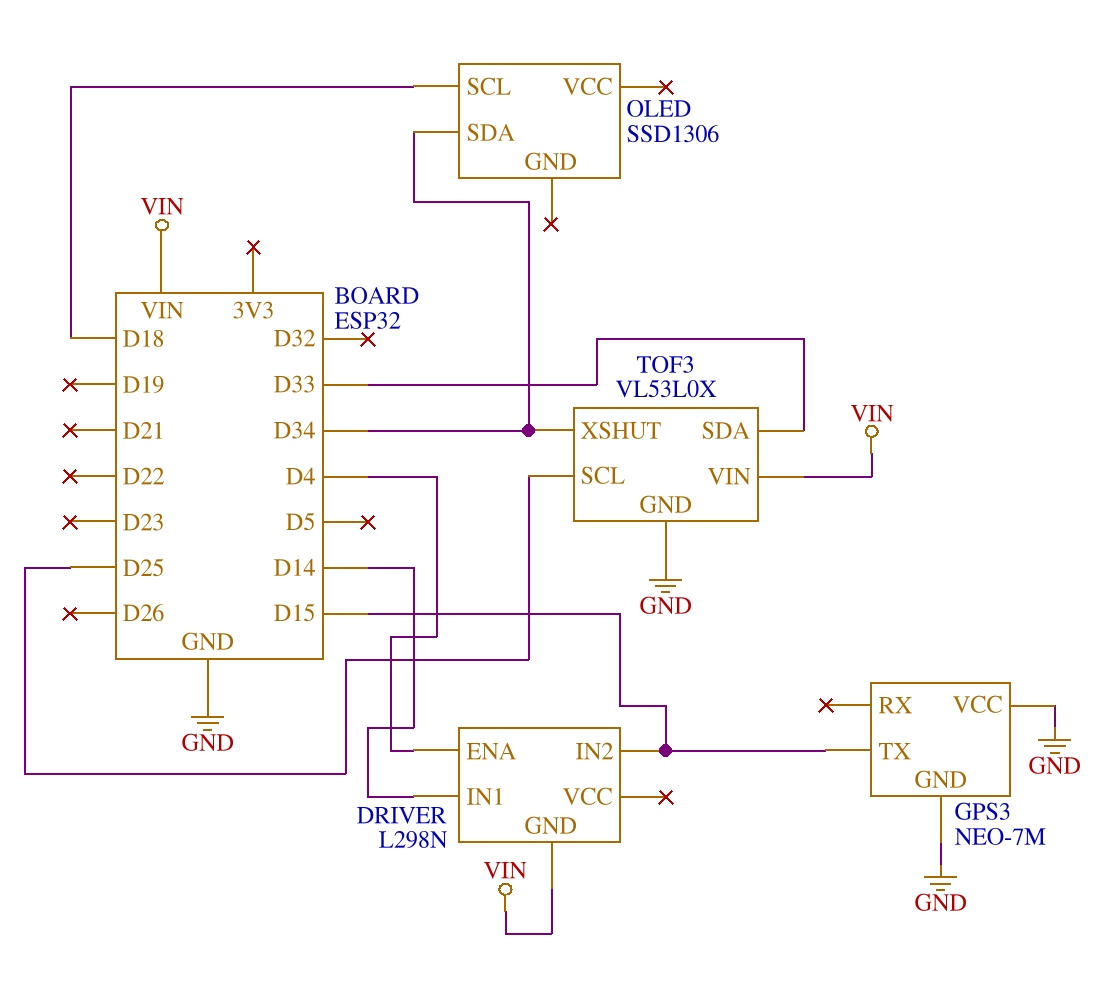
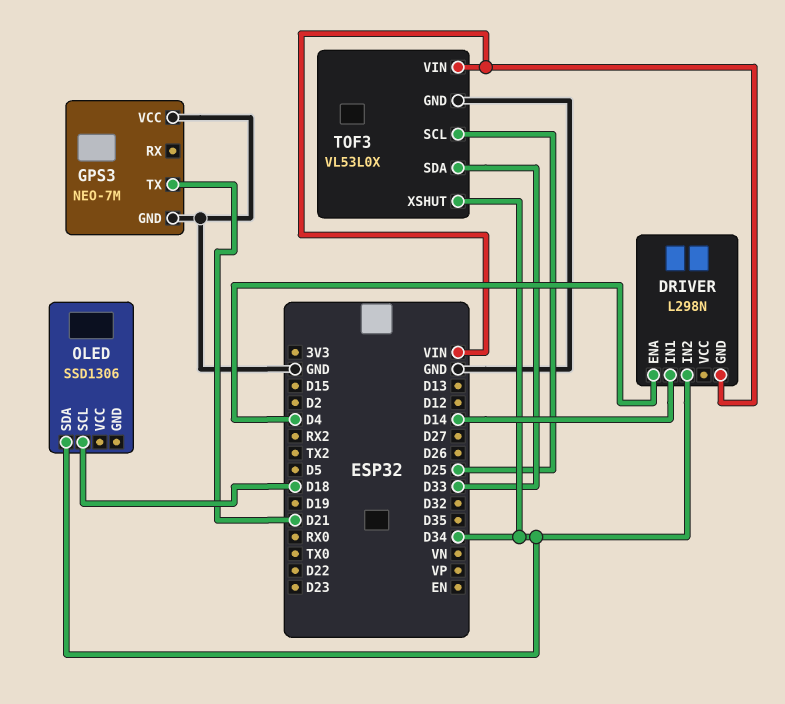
DRIVER pin IN2: D15 -> D34
GPS3 pin TX: D15 -> D21

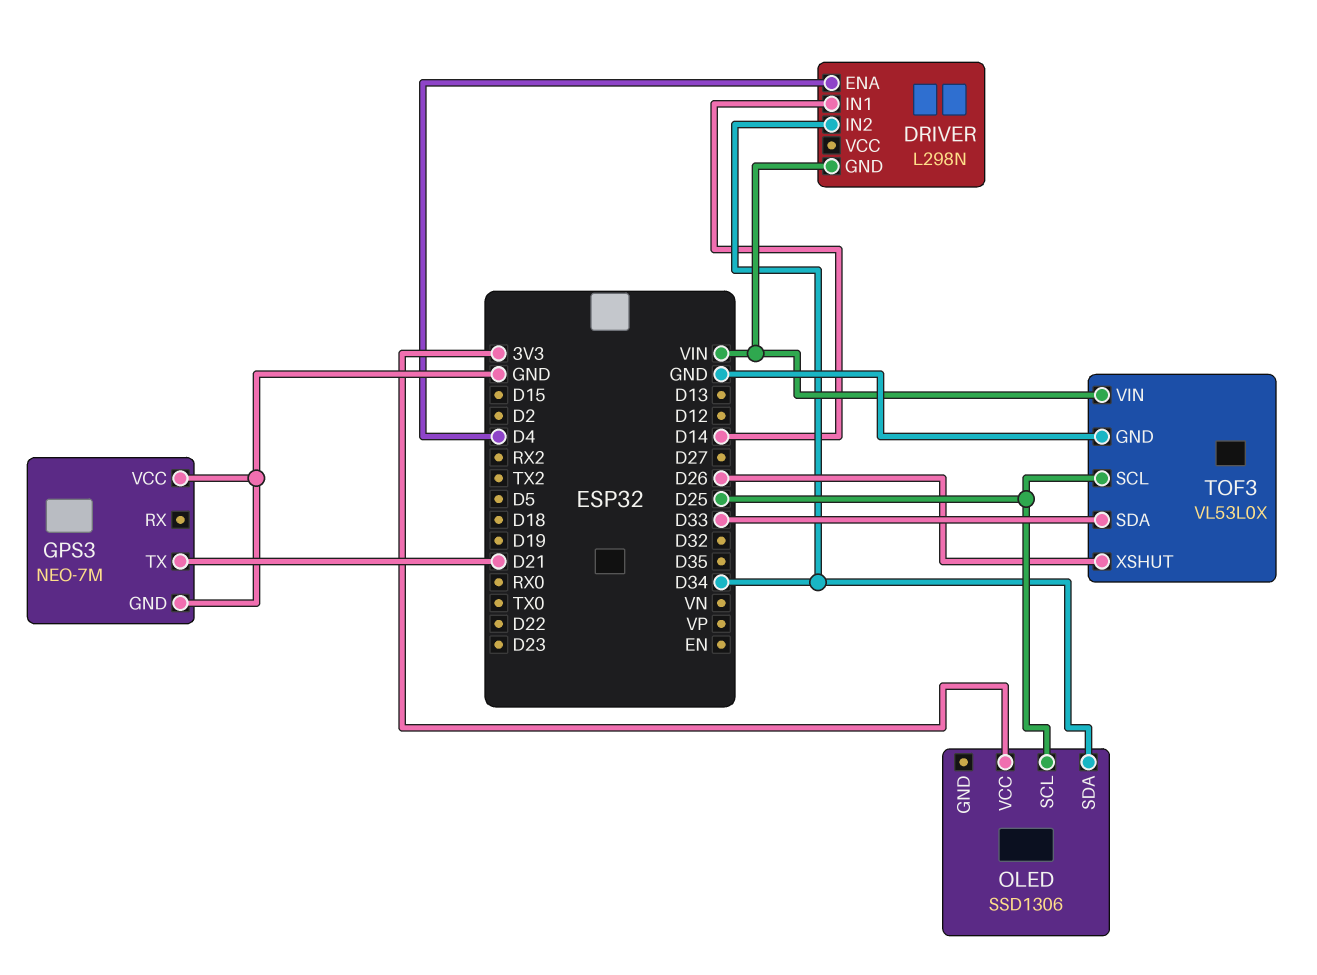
OLED pin SCL: D18 -> D25
OLED pin VCC: none -> 3V3
TOF3 pin XSHUT: D34 -> D26

